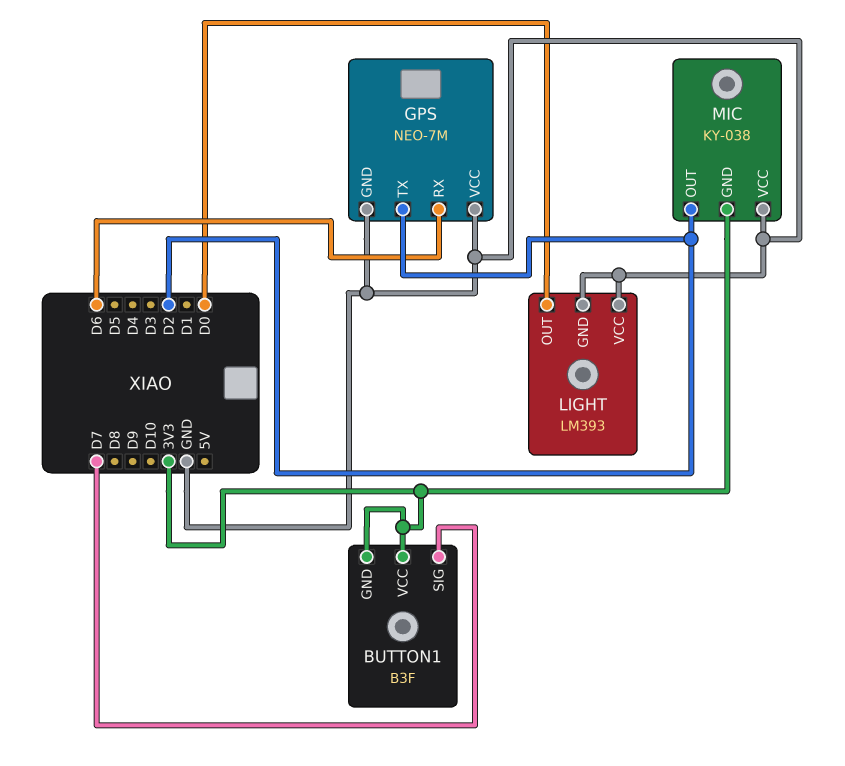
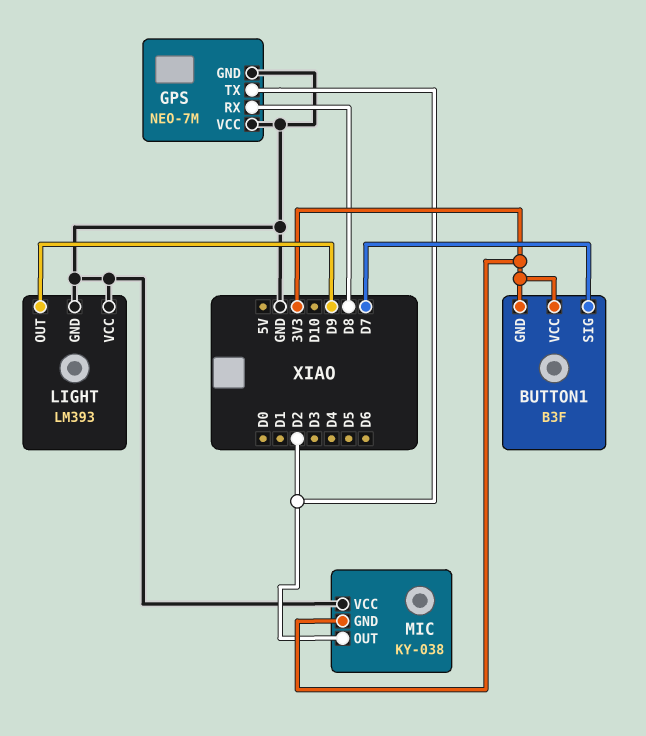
GPS pin RX: D6 -> D8
LIGHT pin OUT: D0 -> D9

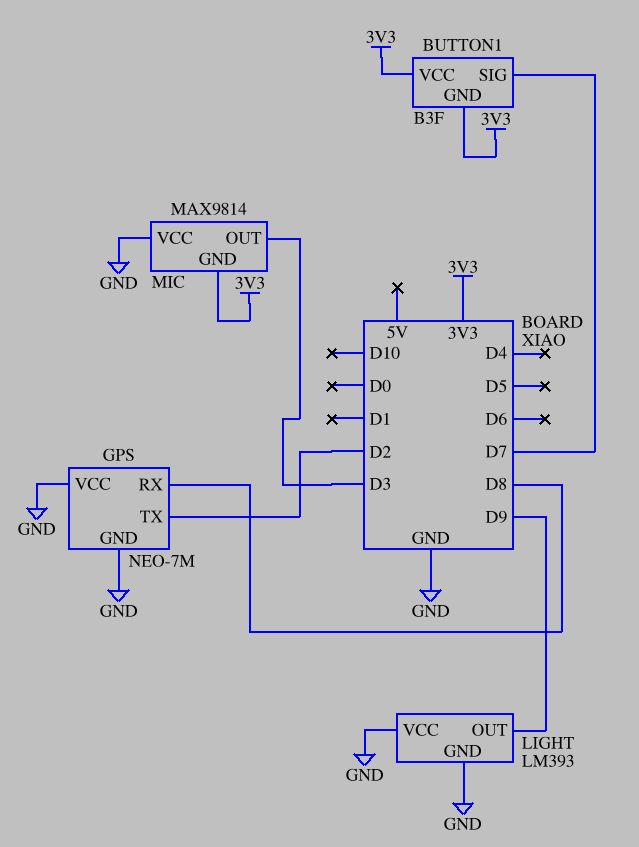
MIC: KY-038 -> MAX9814
MIC pin OUT: D2 -> D3

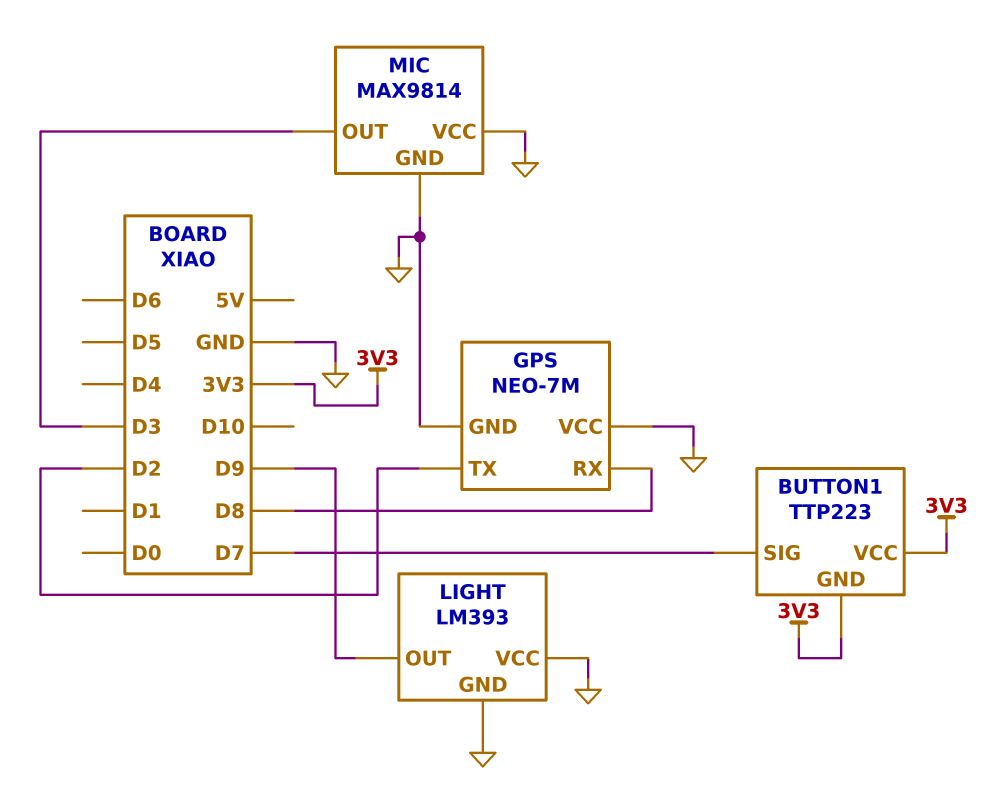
BUTTON1: B3F -> TTP223
MIC pin GND: 3V3 -> GND

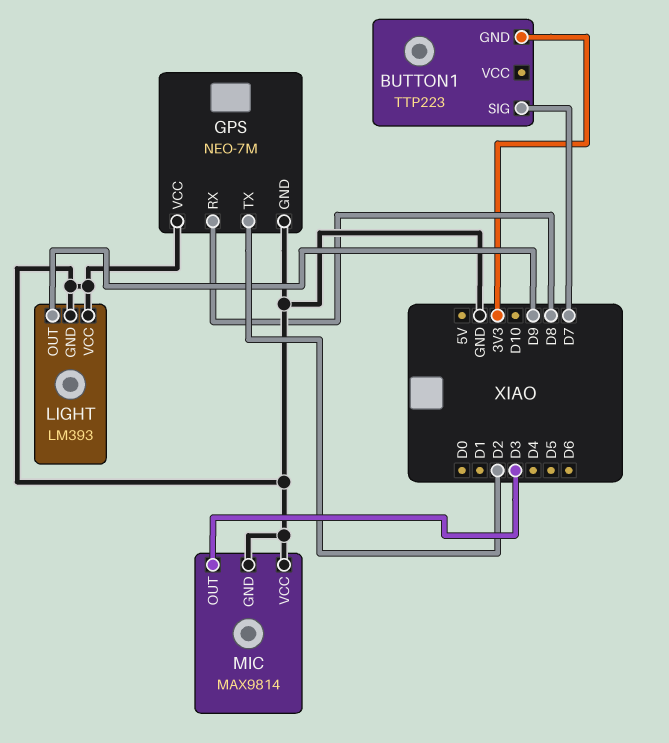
BUTTON1 pin VCC: 3V3 -> none

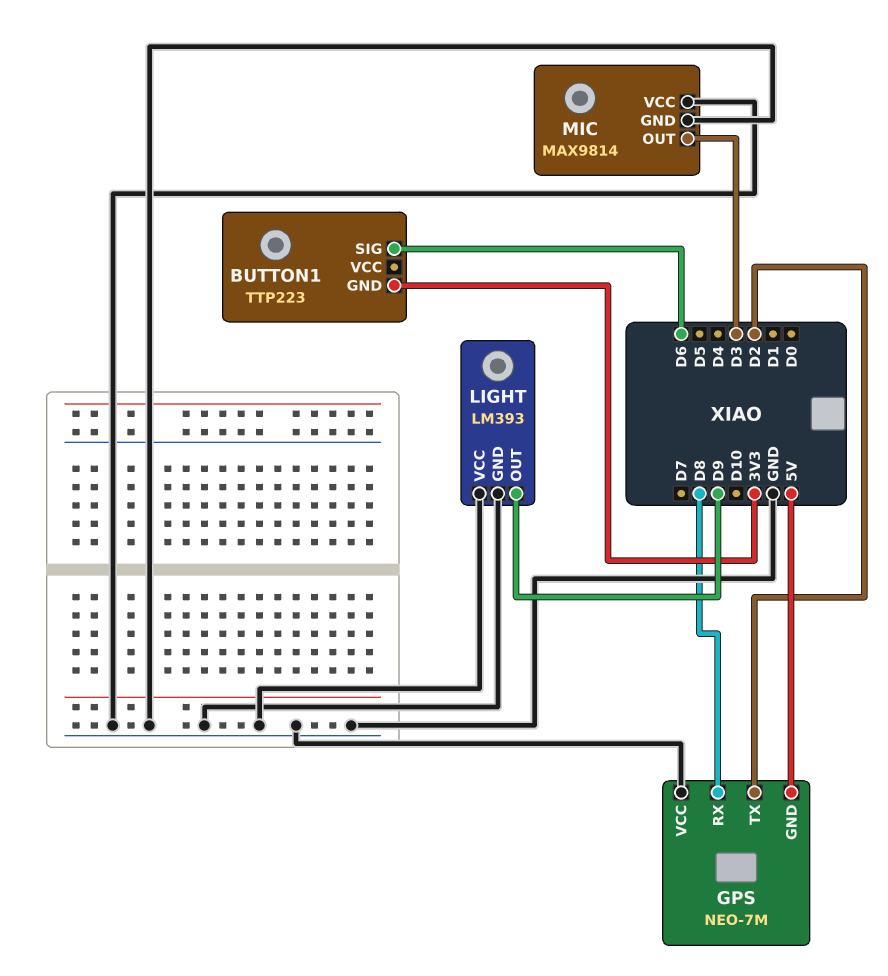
BUTTON1 pin SIG: D7 -> D6
GPS pin GND: GND -> 5V

